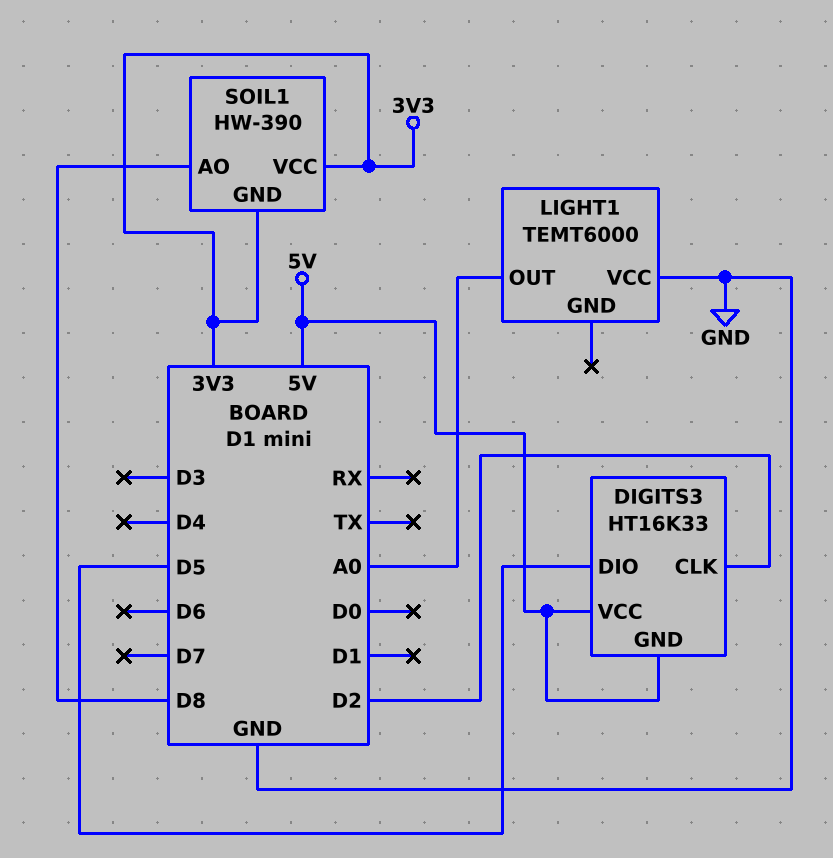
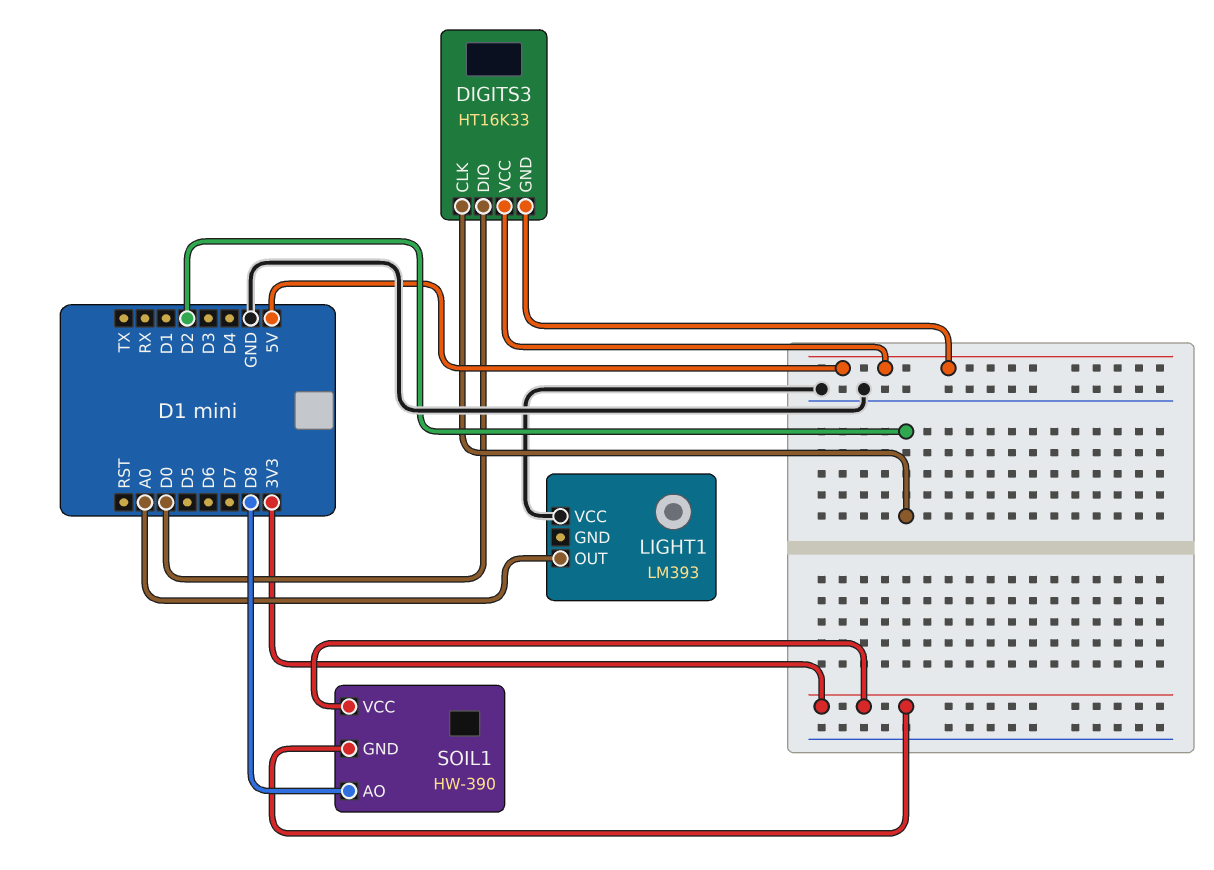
DIGITS3 pin DIO: D5 -> D0
LIGHT1: TEMT6000 -> LM393

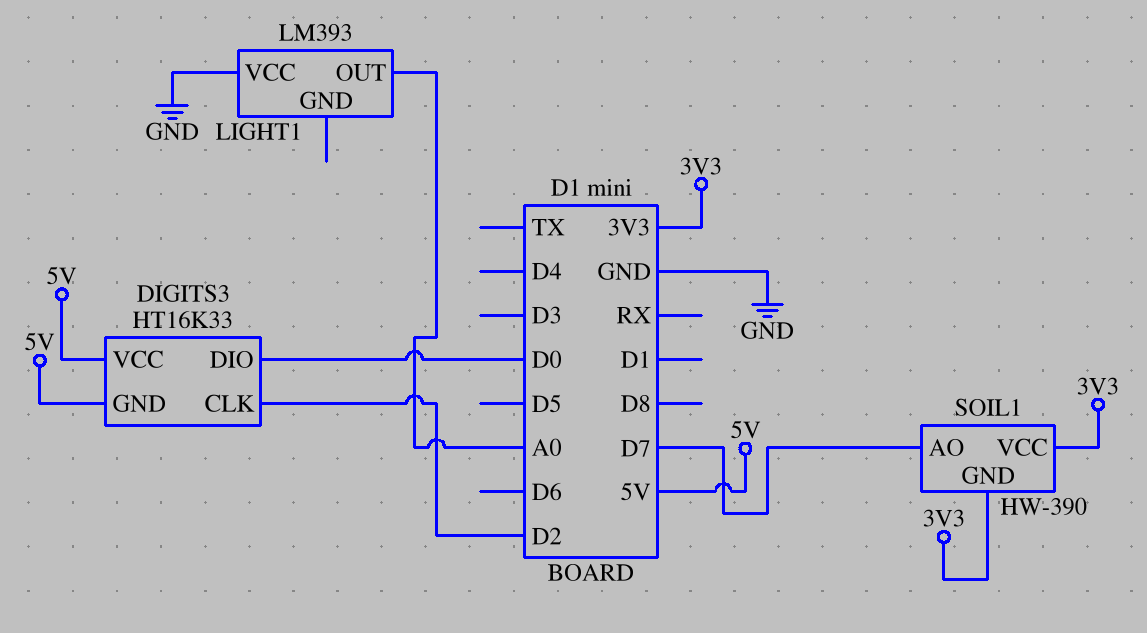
SOIL1 pin AO: D8 -> D7

